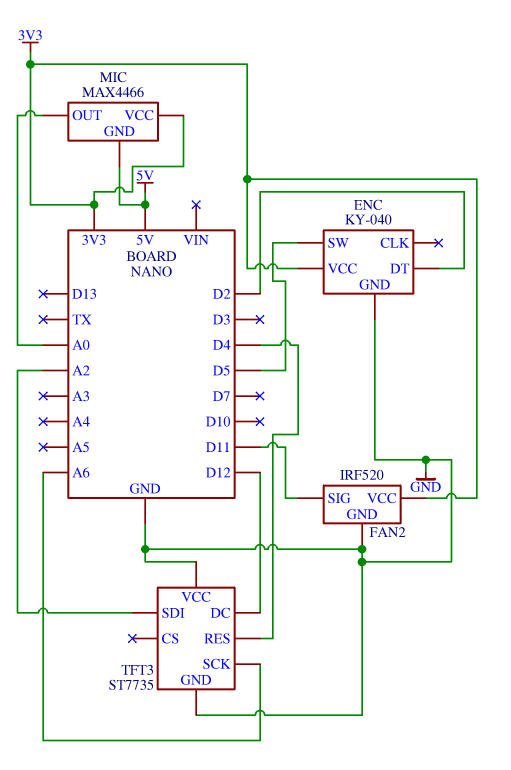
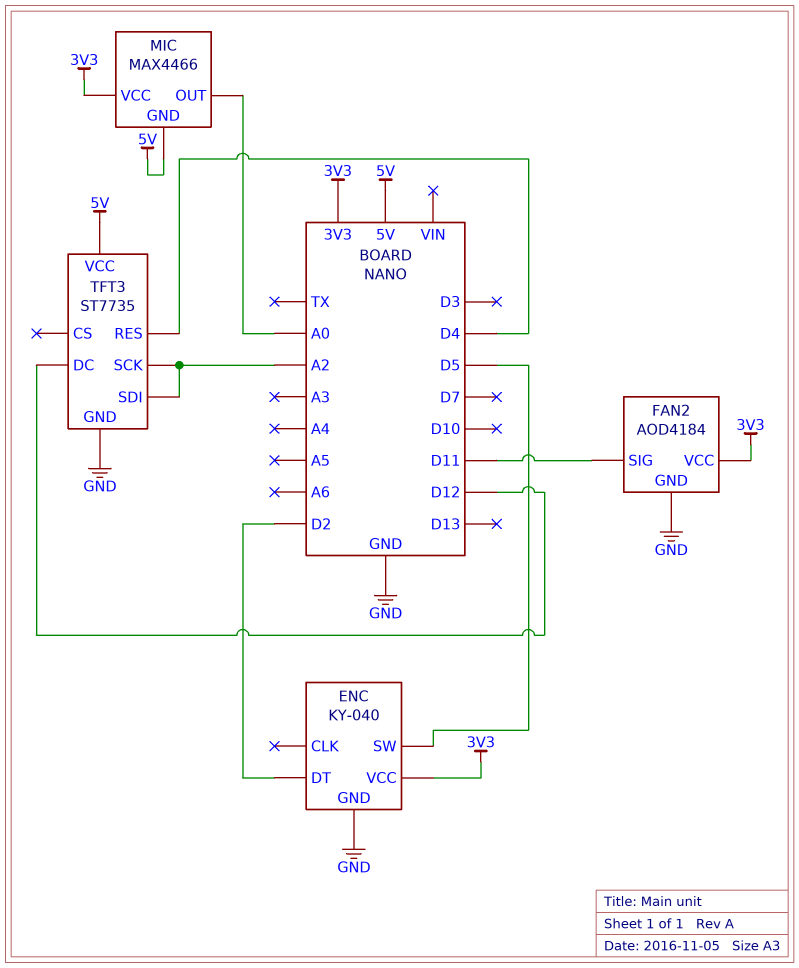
FAN2: IRF520 -> AOD4184
TFT3 pin SCK: A6 -> A2
TFT3 pin VCC: GND -> 5V

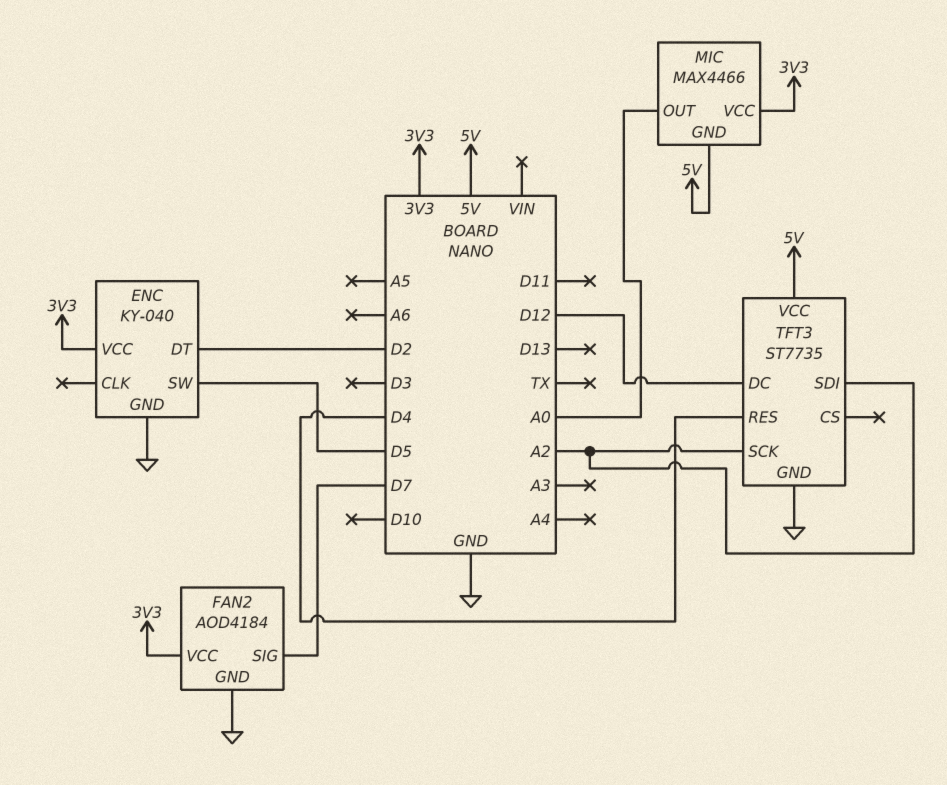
FAN2 pin SIG: D11 -> D7

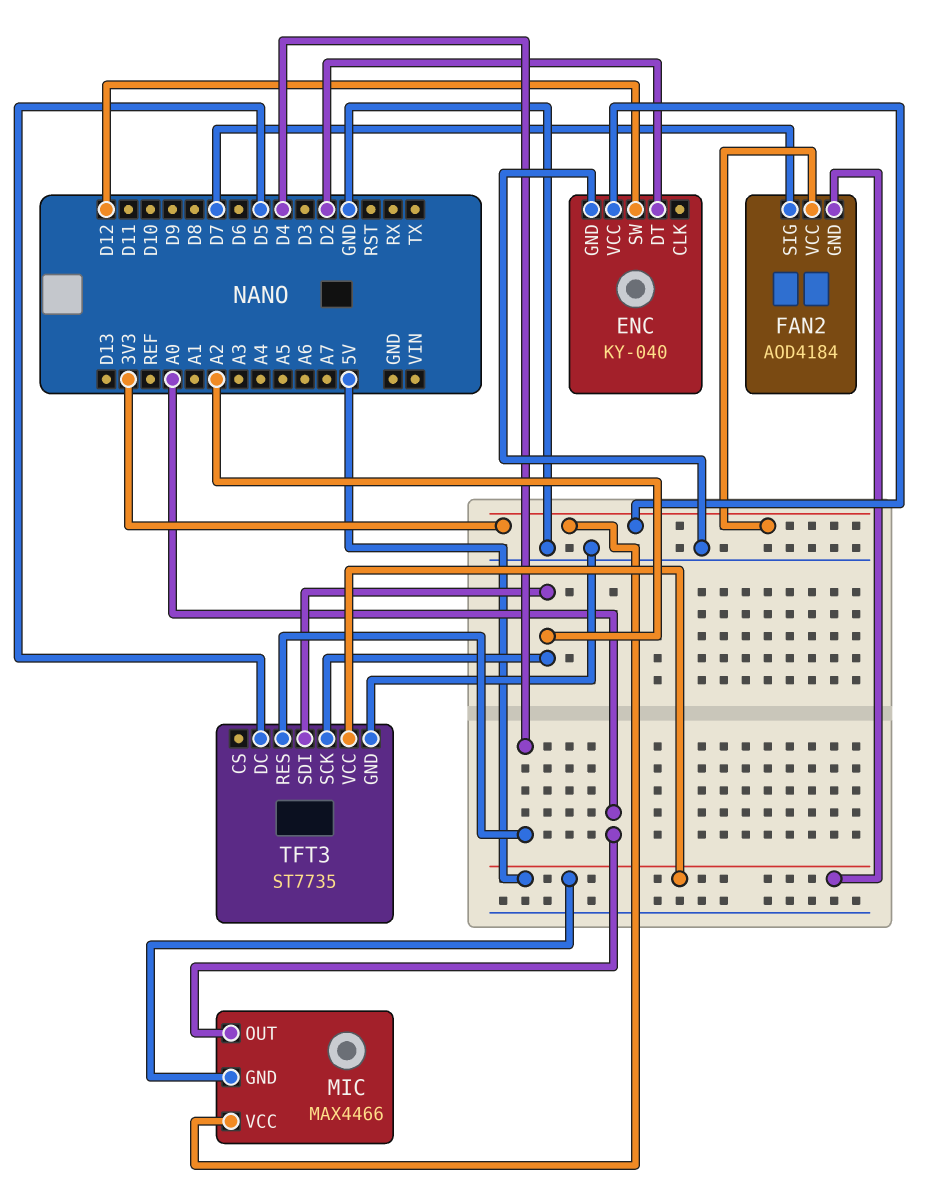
ENC pin SW: D5 -> D12
FAN2 pin GND: GND -> 5V
TFT3 pin DC: D12 -> D5

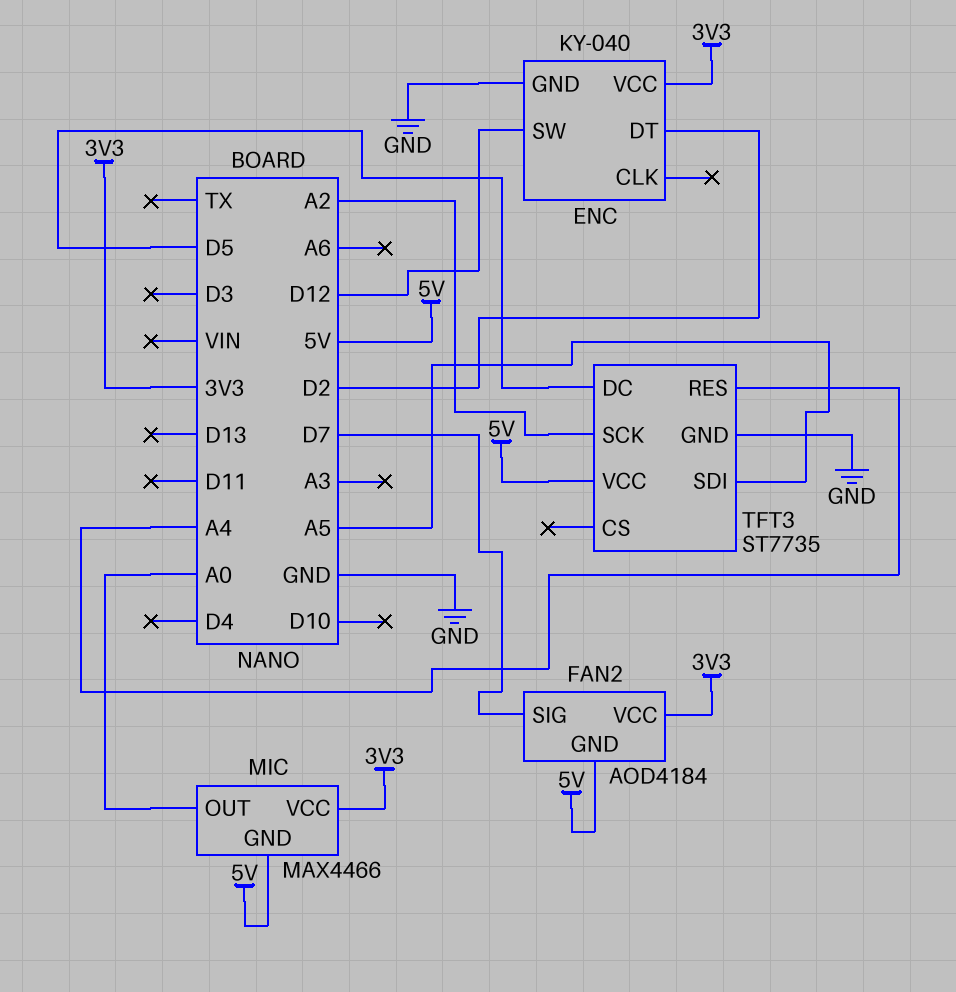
TFT3 pin RES: D4 -> A4
TFT3 pin SDI: A2 -> A5

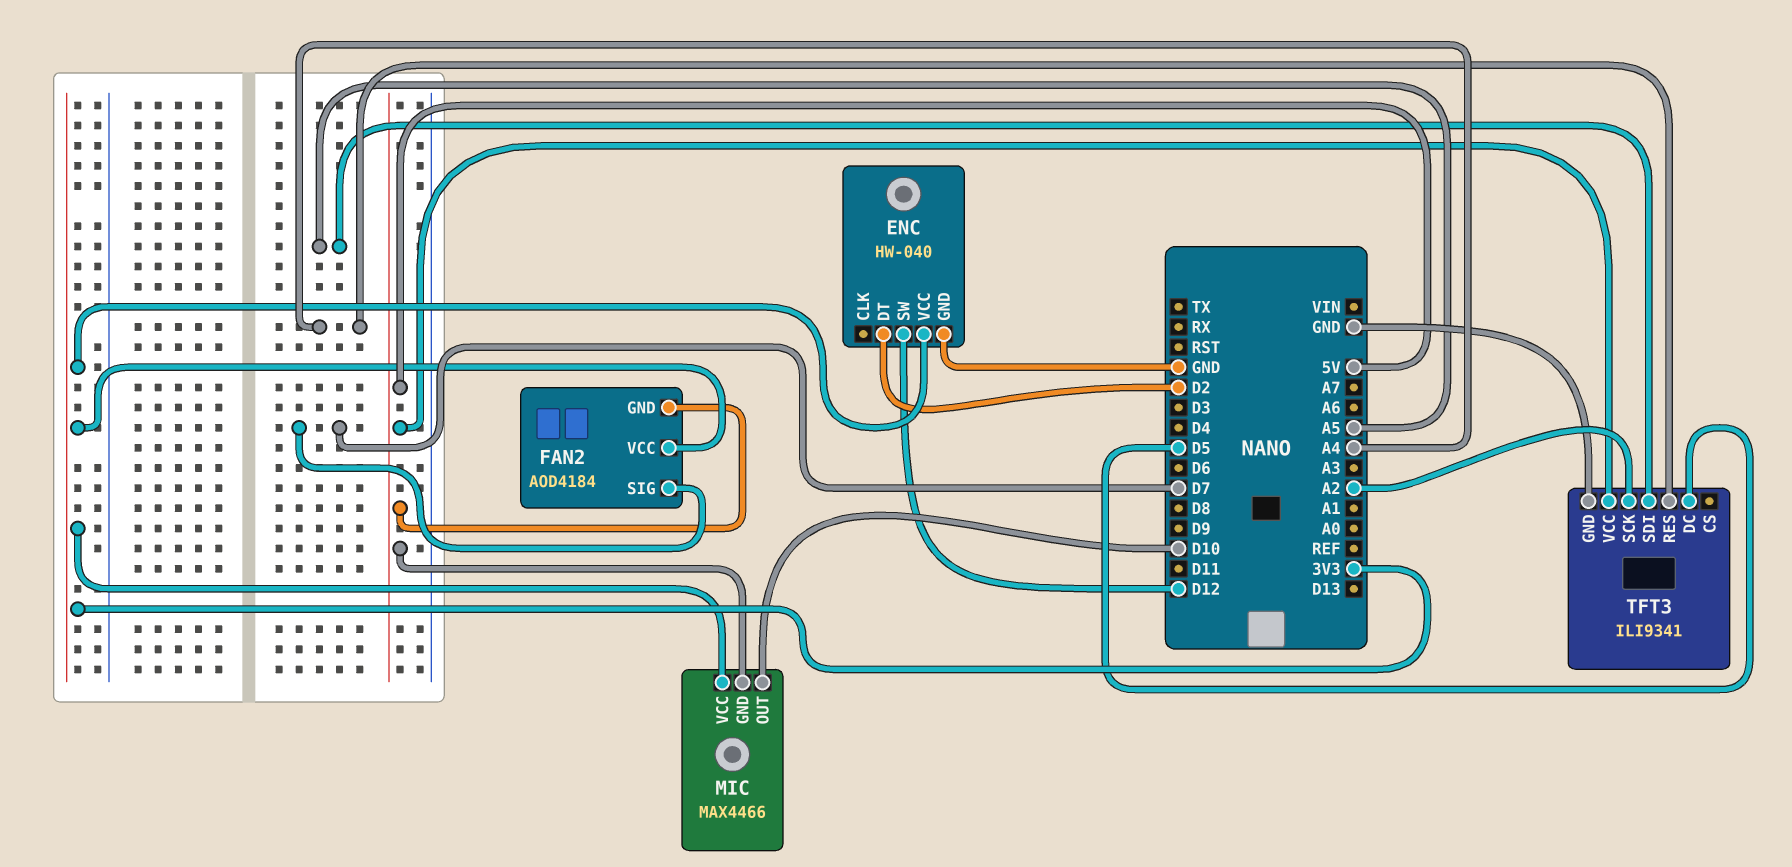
ENC: KY-040 -> HW-040
MIC pin OUT: A0 -> D10
TFT3: ST7735 -> ILI9341

